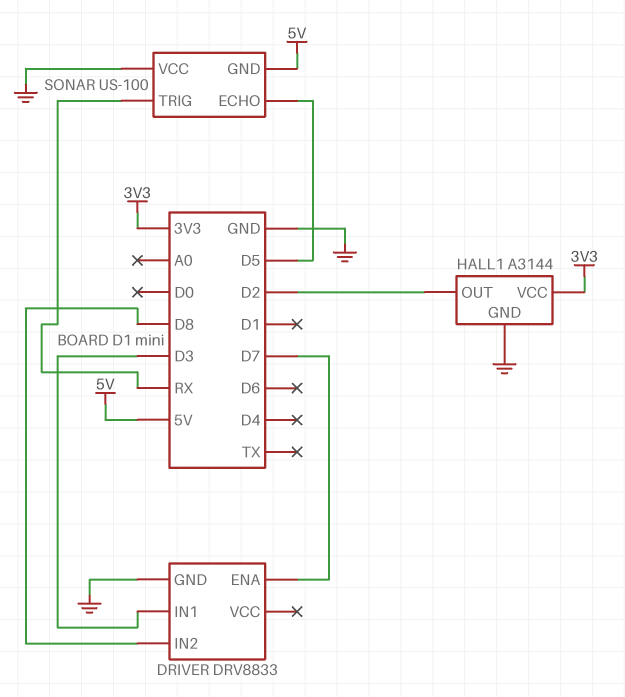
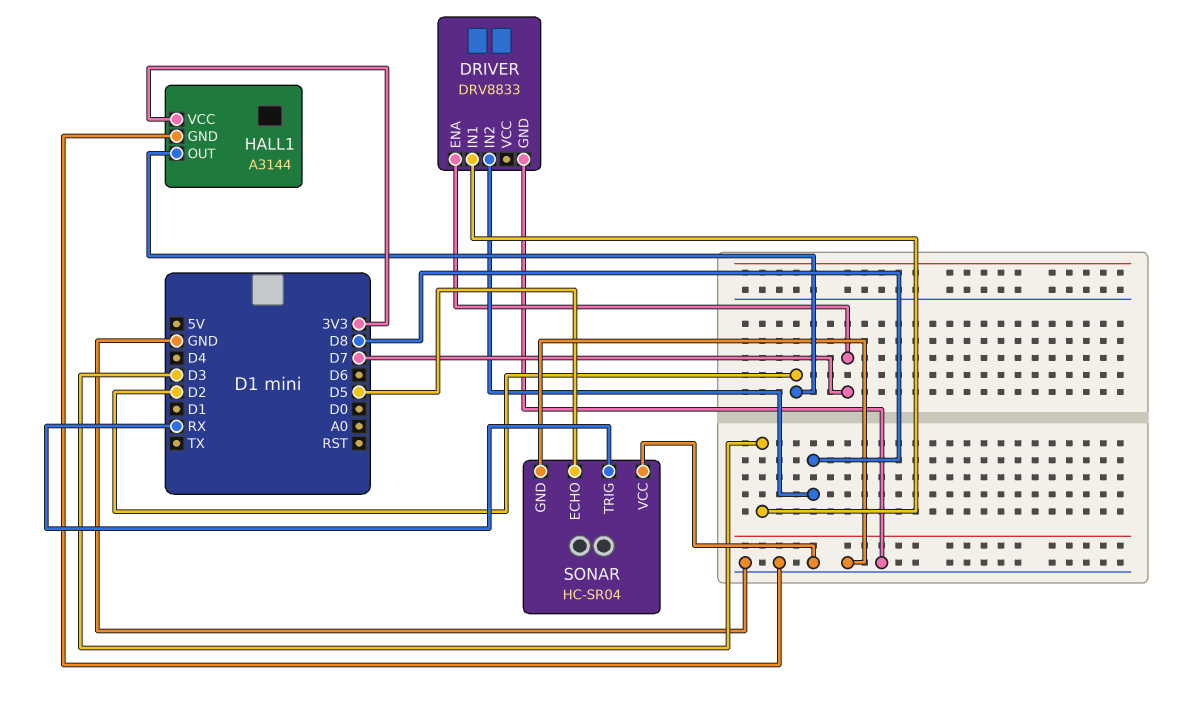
SONAR: US-100 -> HC-SR04
SONAR pin GND: 5V -> GND

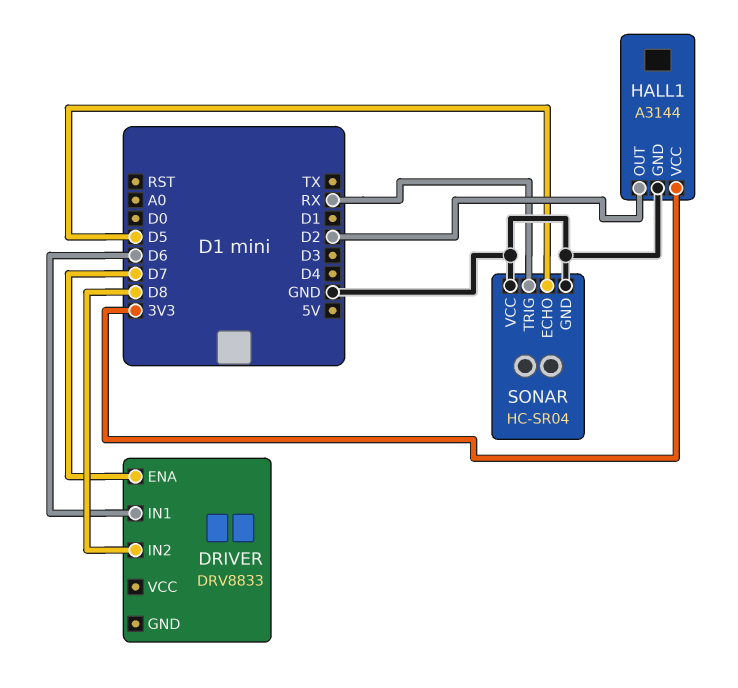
DRIVER pin GND: GND -> none
DRIVER pin IN1: D3 -> D6

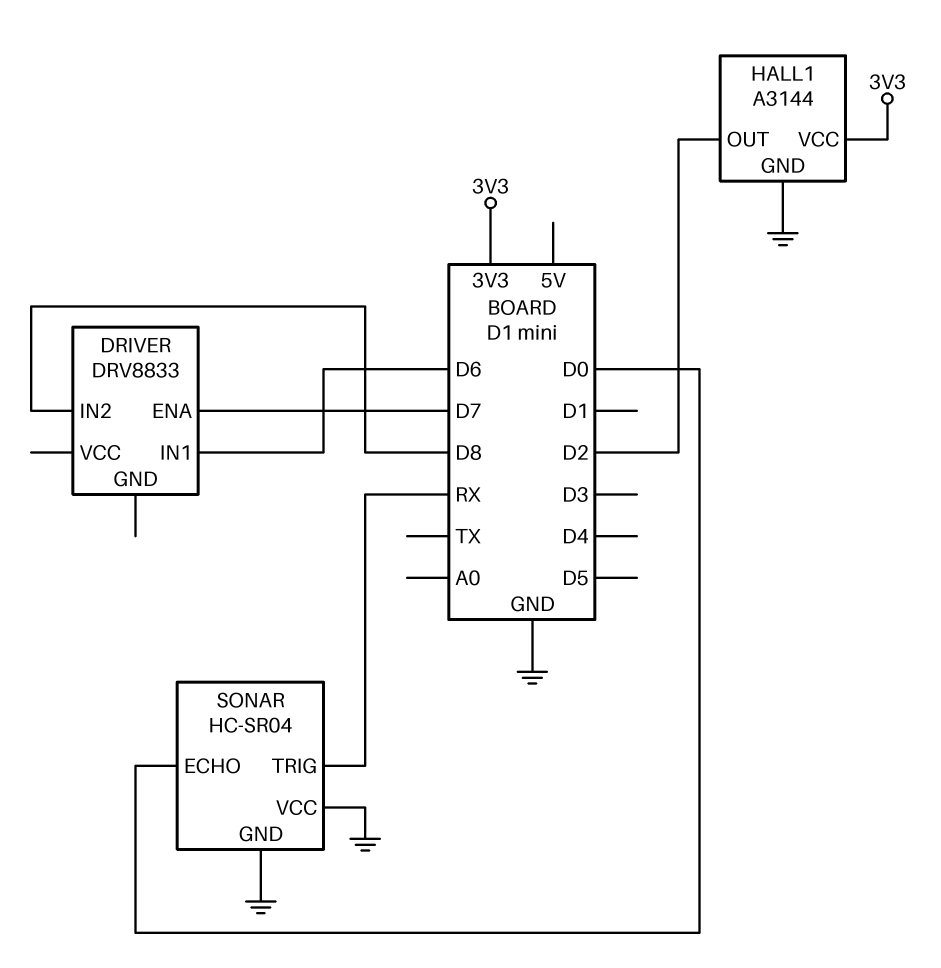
SONAR pin ECHO: D5 -> D0

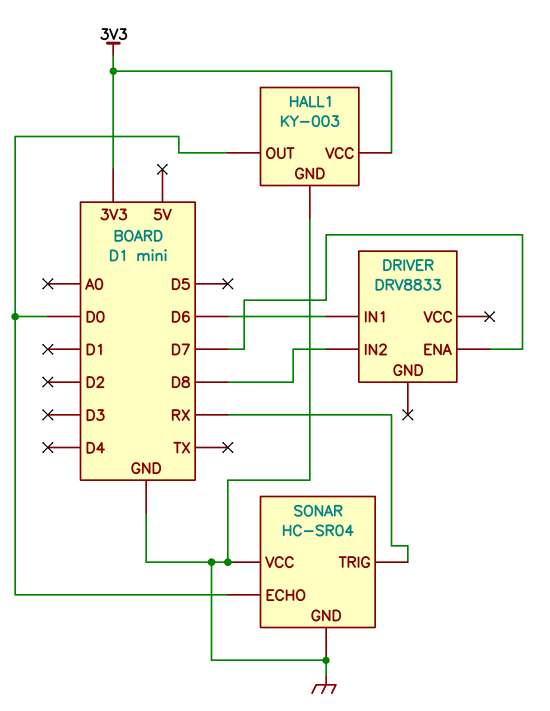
HALL1: A3144 -> KY-003
HALL1 pin OUT: D2 -> D0

